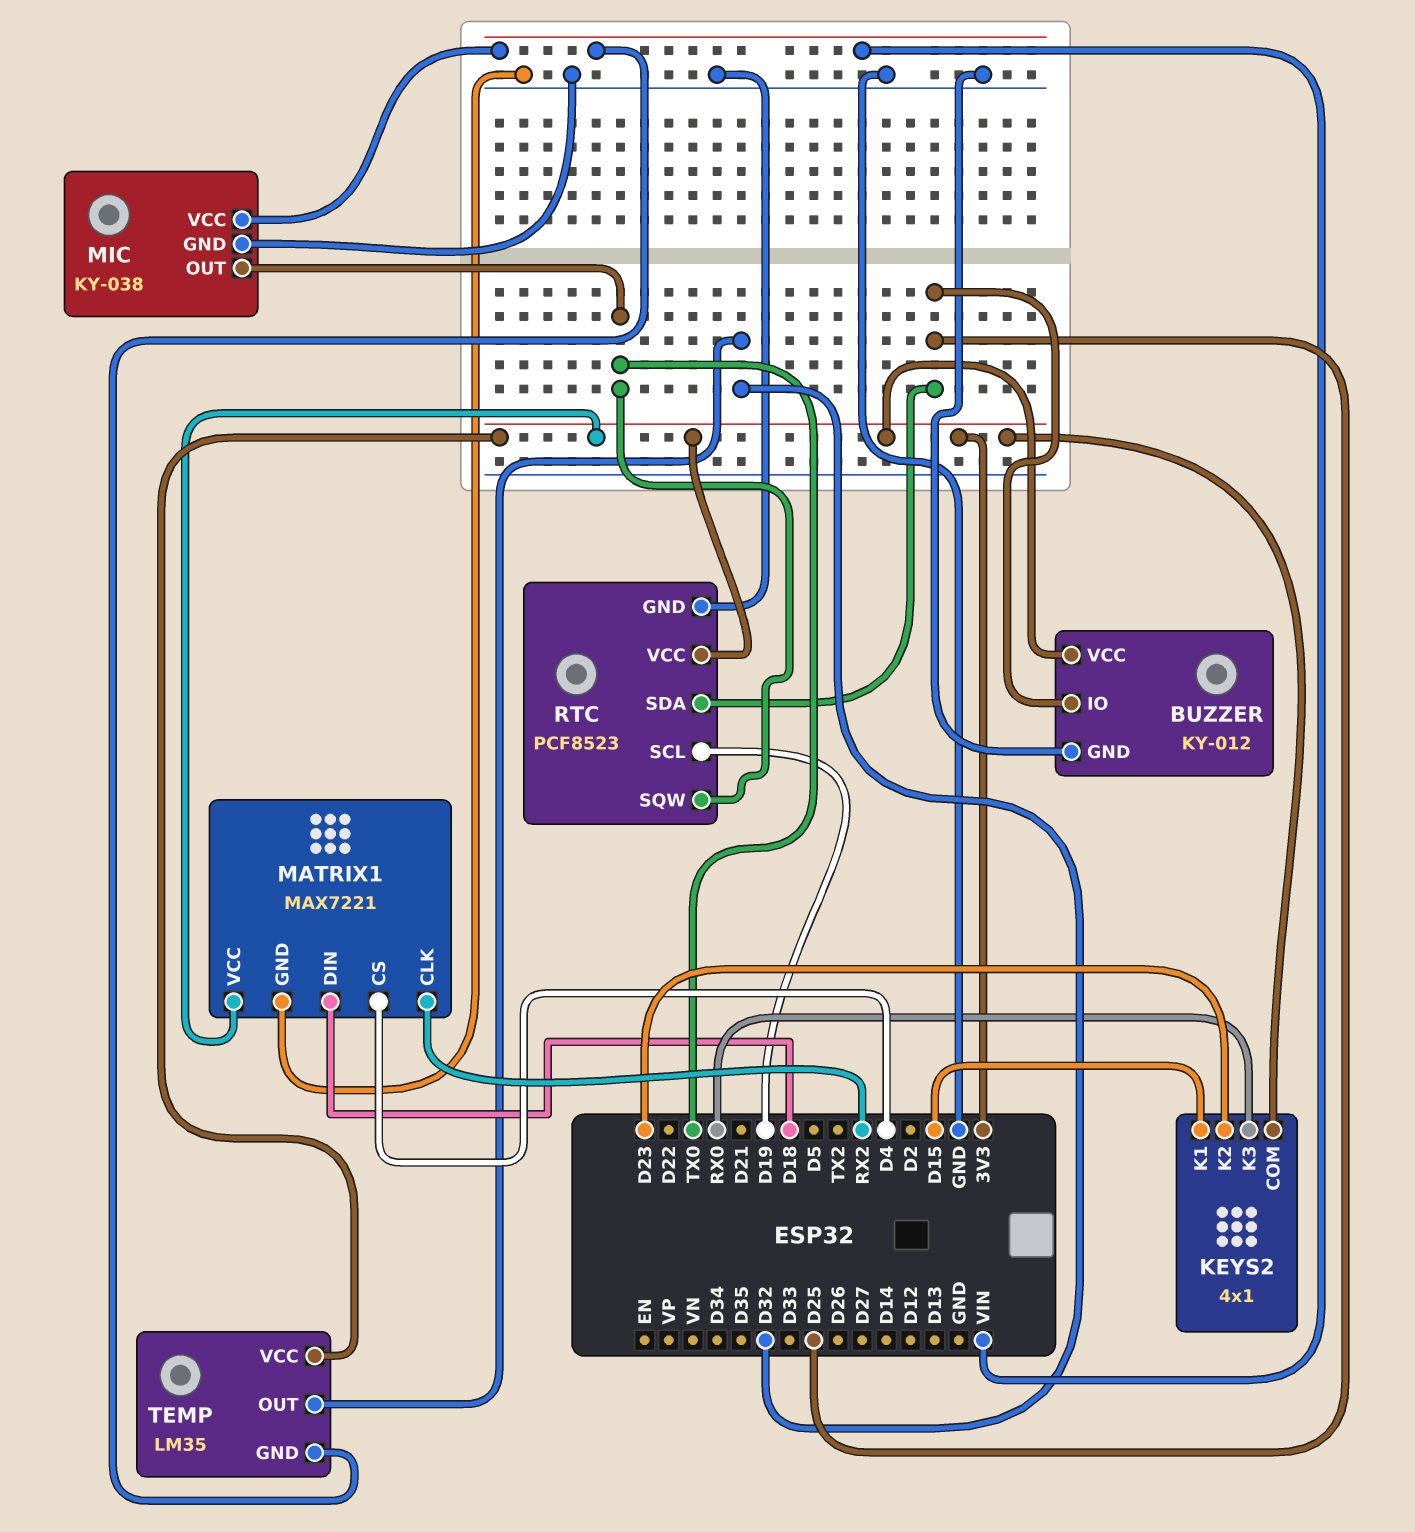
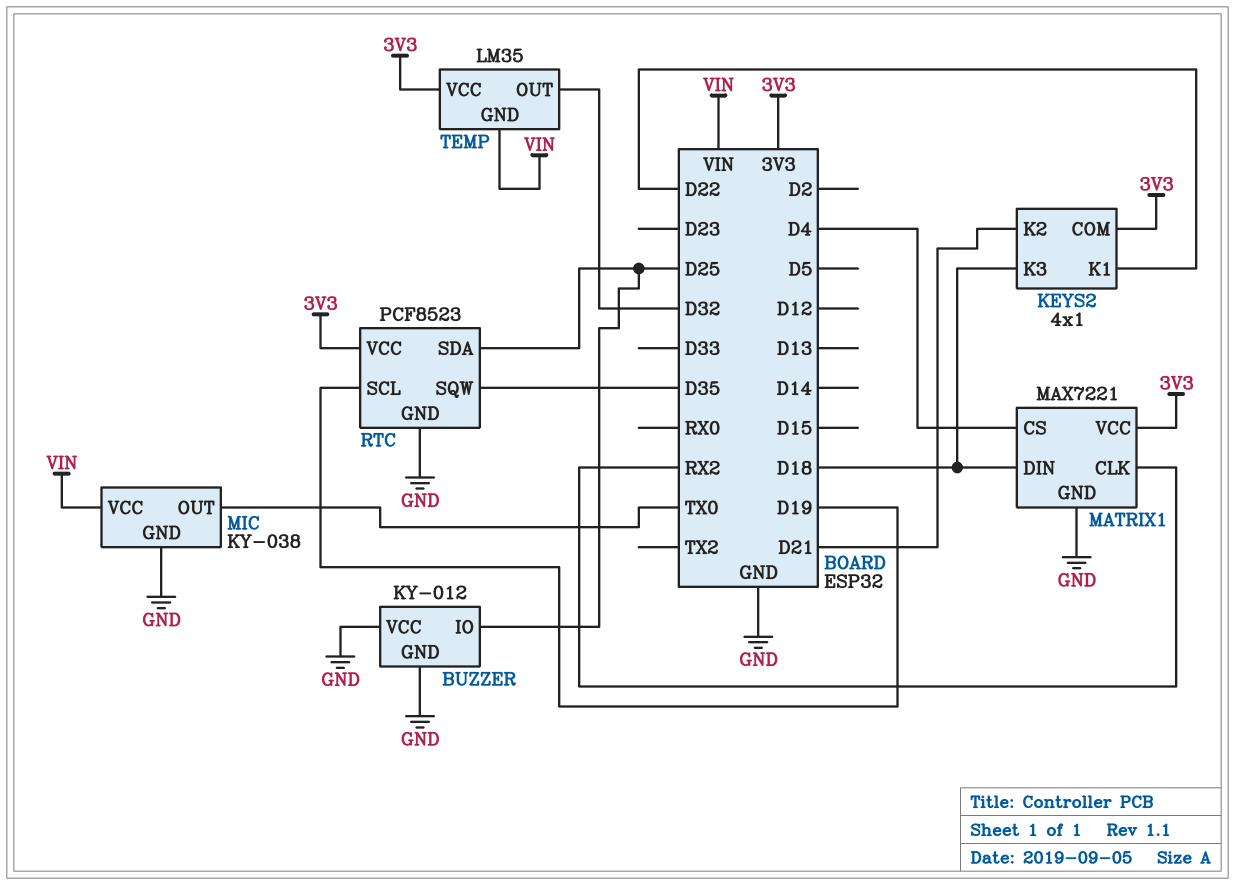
BUZZER pin VCC: 3V3 -> GND
KEYS2 pin K1: D15 -> D22
KEYS2 pin K2: D23 -> D21
KEYS2 pin K3: RX0 -> D18
RTC pin SQW: TX0 -> D35

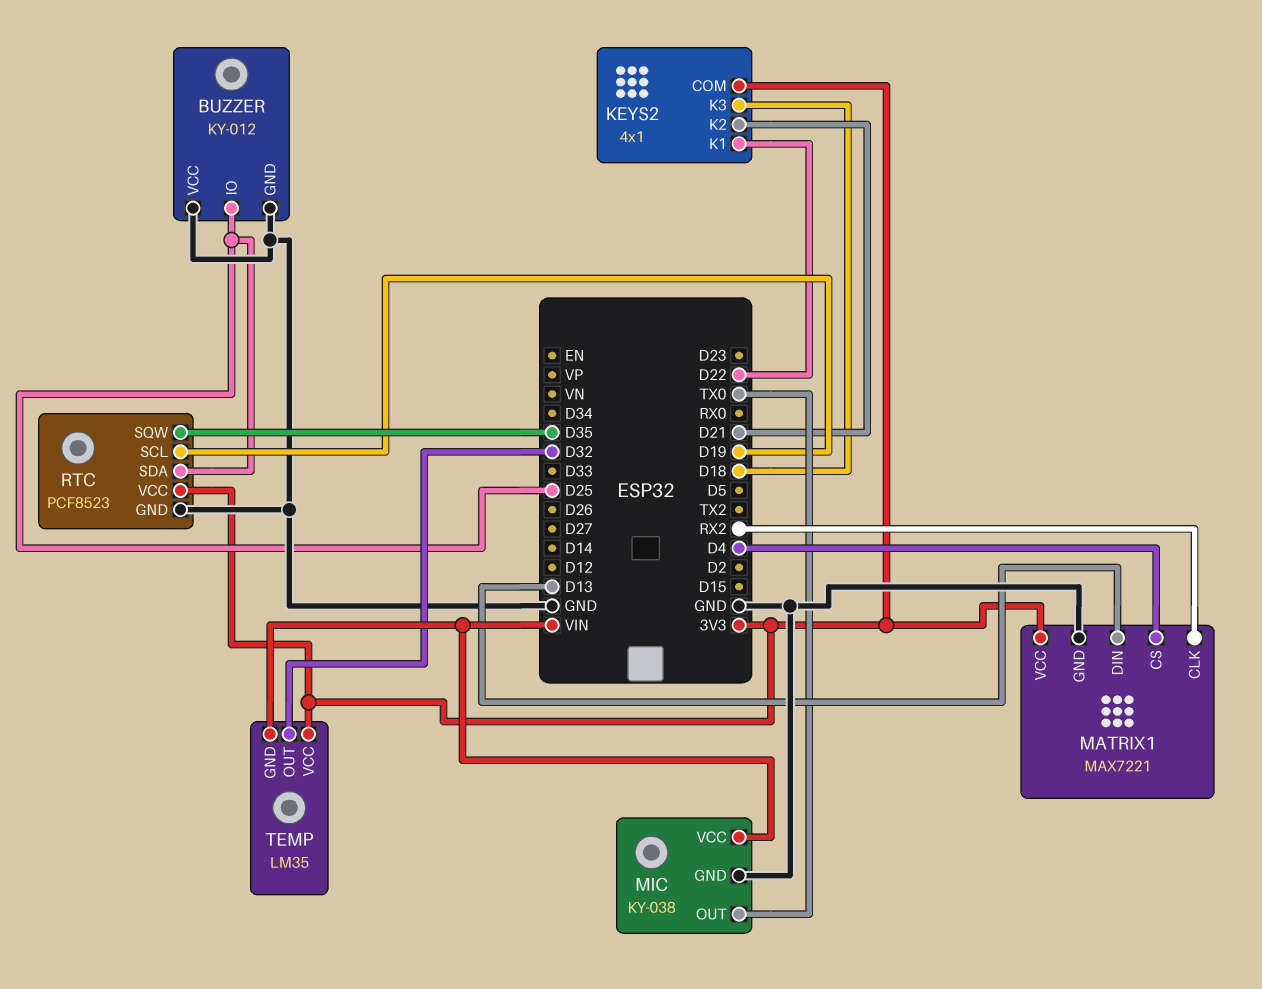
MATRIX1 pin DIN: D18 -> D13

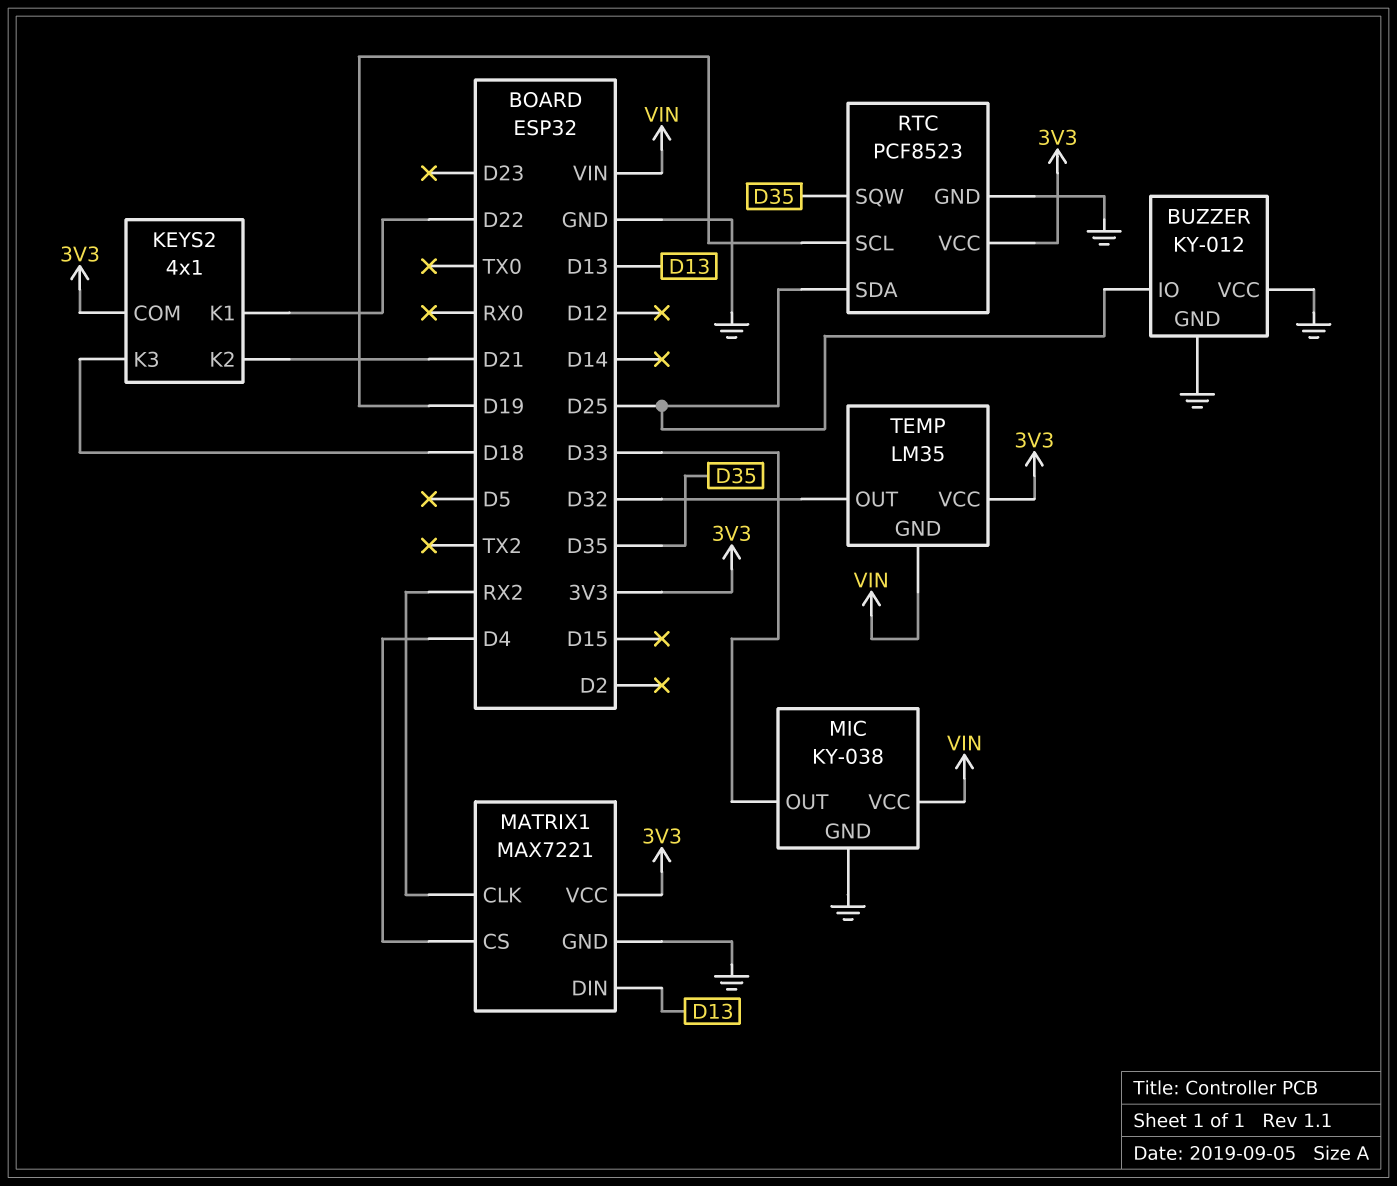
MIC pin OUT: TX0 -> D33

